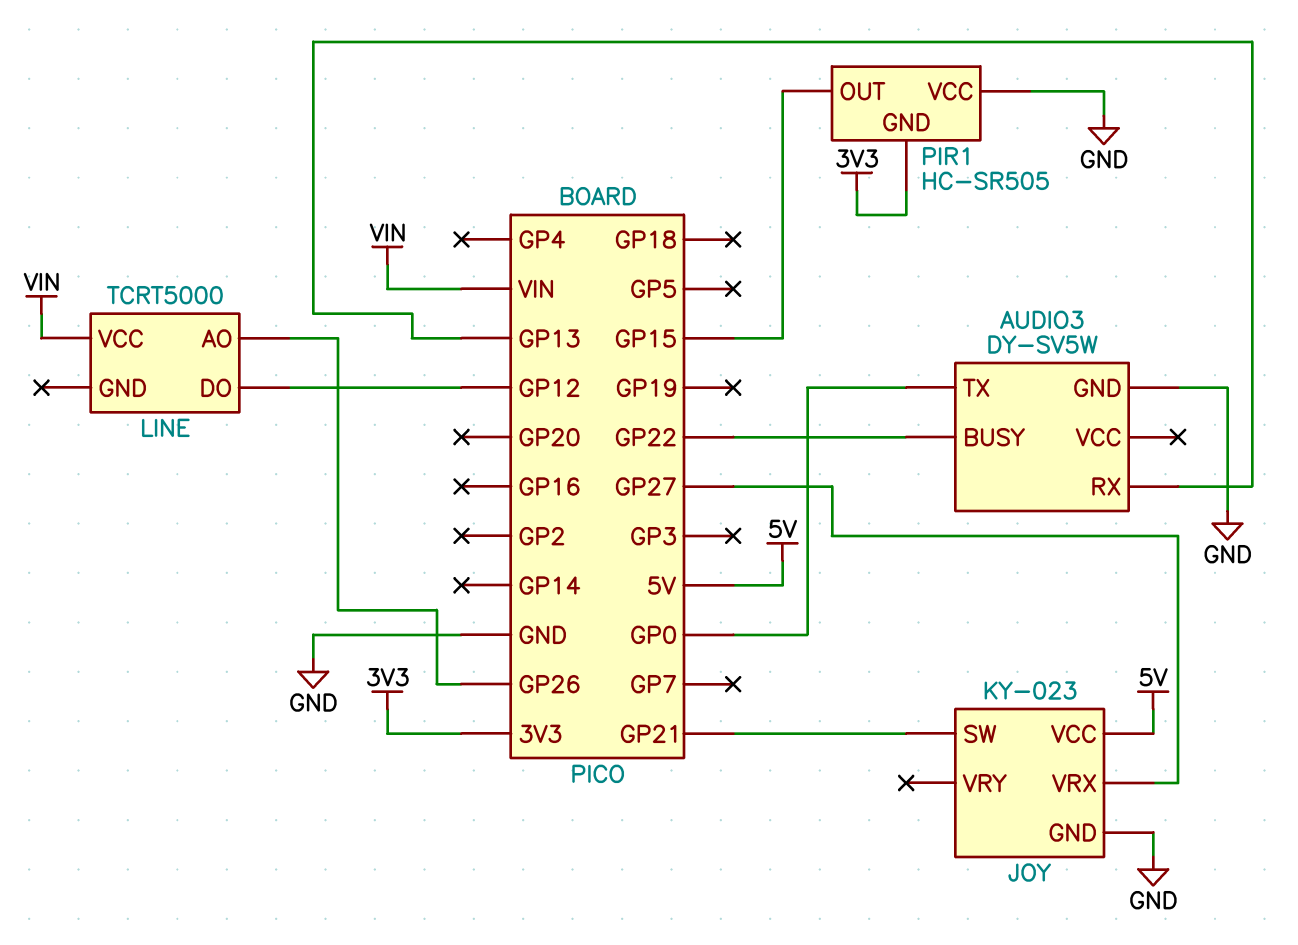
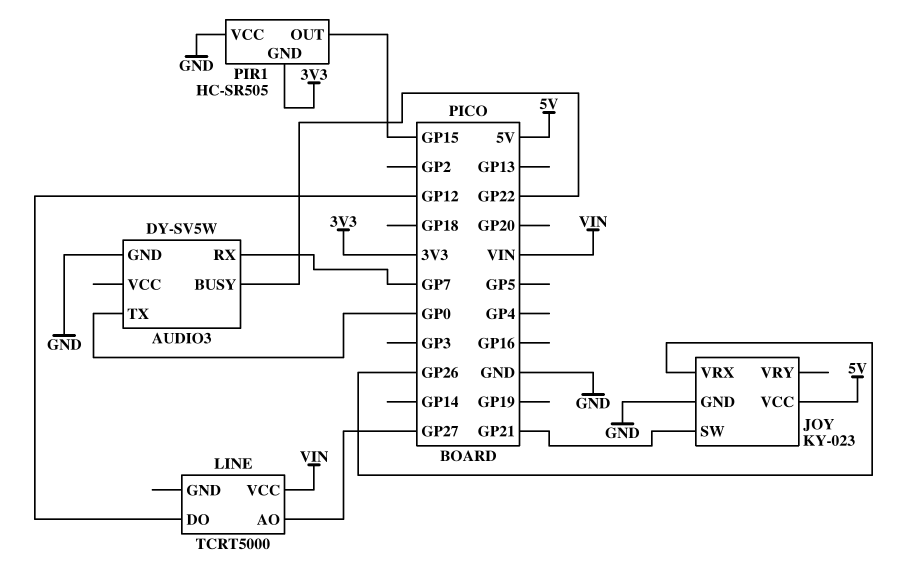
AUDIO3 pin RX: GP13 -> GP7
JOY pin VRX: GP27 -> GP26
LINE pin AO: GP26 -> GP27

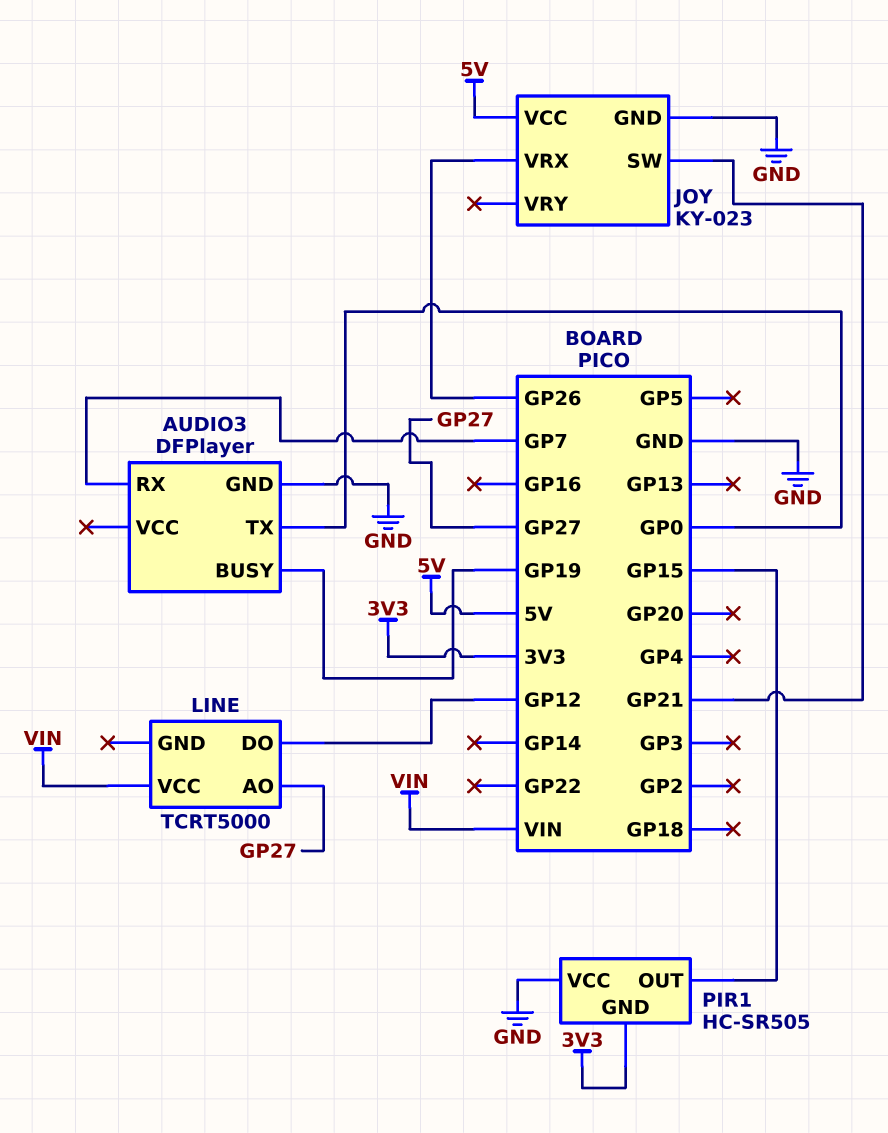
AUDIO3: DY-SV5W -> DFPlayer
AUDIO3 pin BUSY: GP22 -> GP19

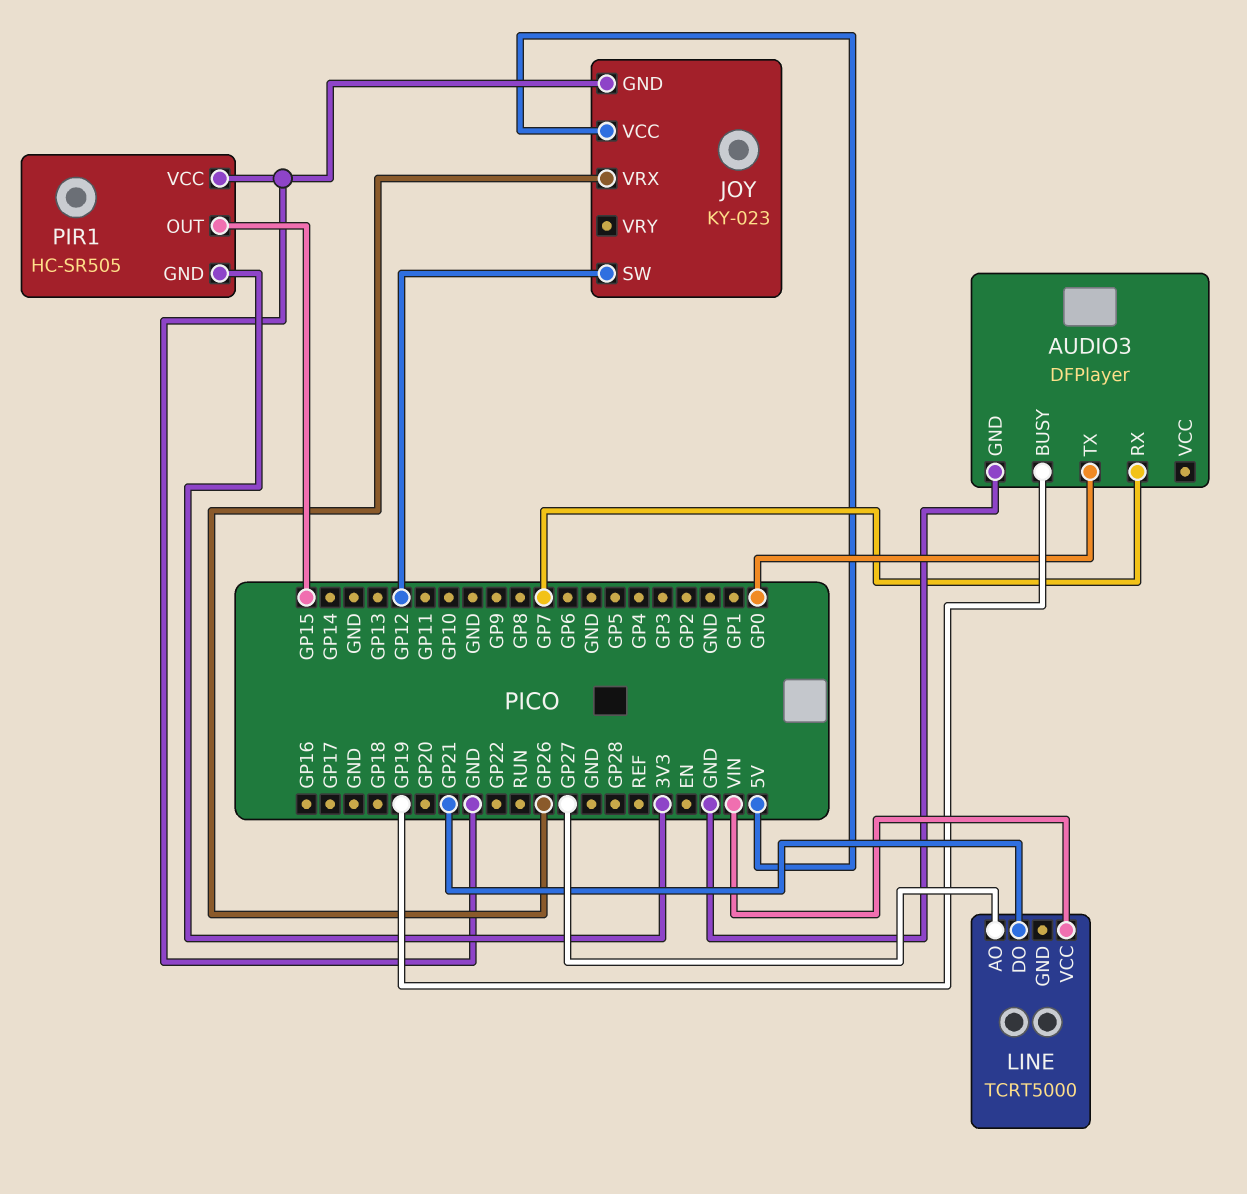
JOY pin SW: GP21 -> GP12
LINE pin DO: GP12 -> GP21

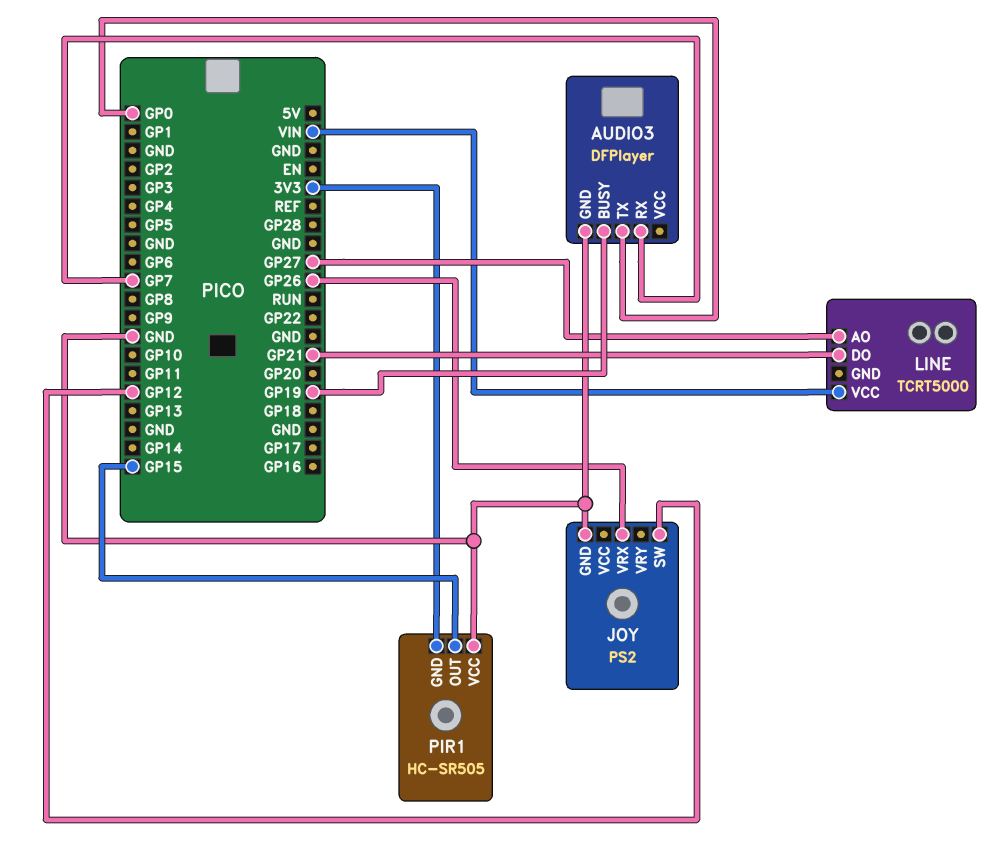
JOY: KY-023 -> PS2
JOY pin VCC: 5V -> none

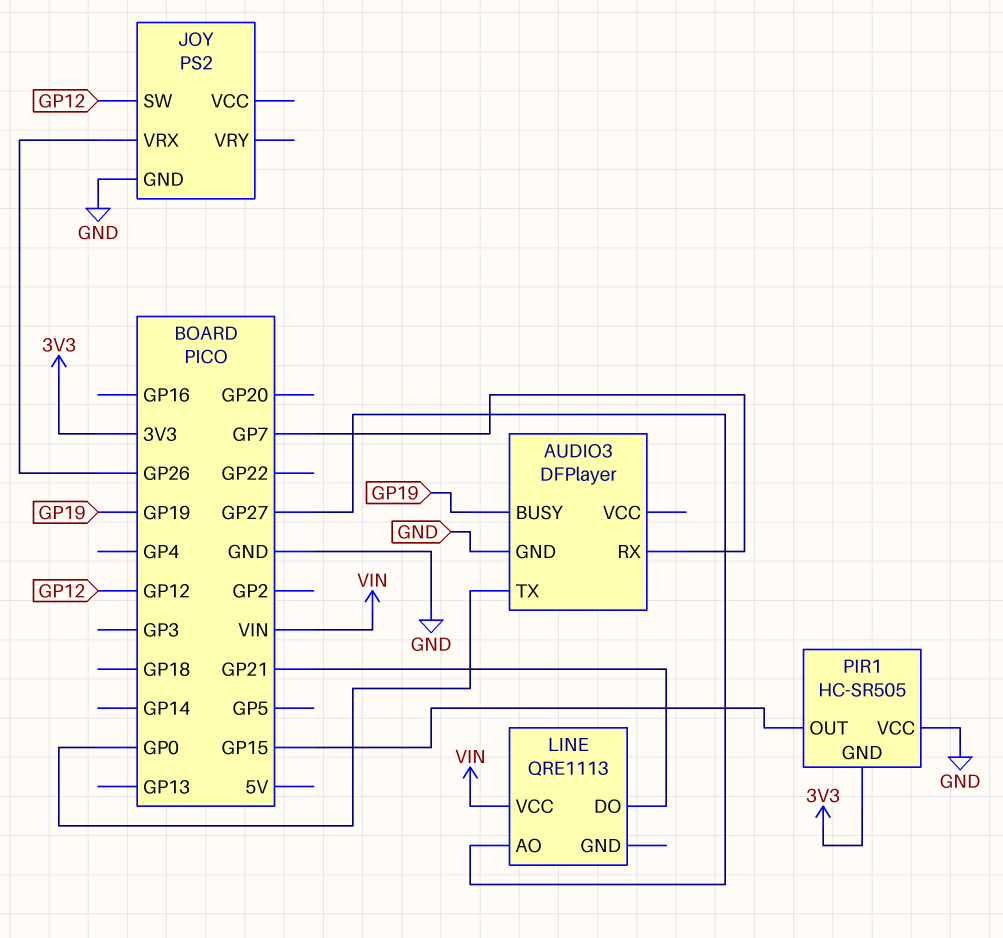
LINE: TCRT5000 -> QRE1113

